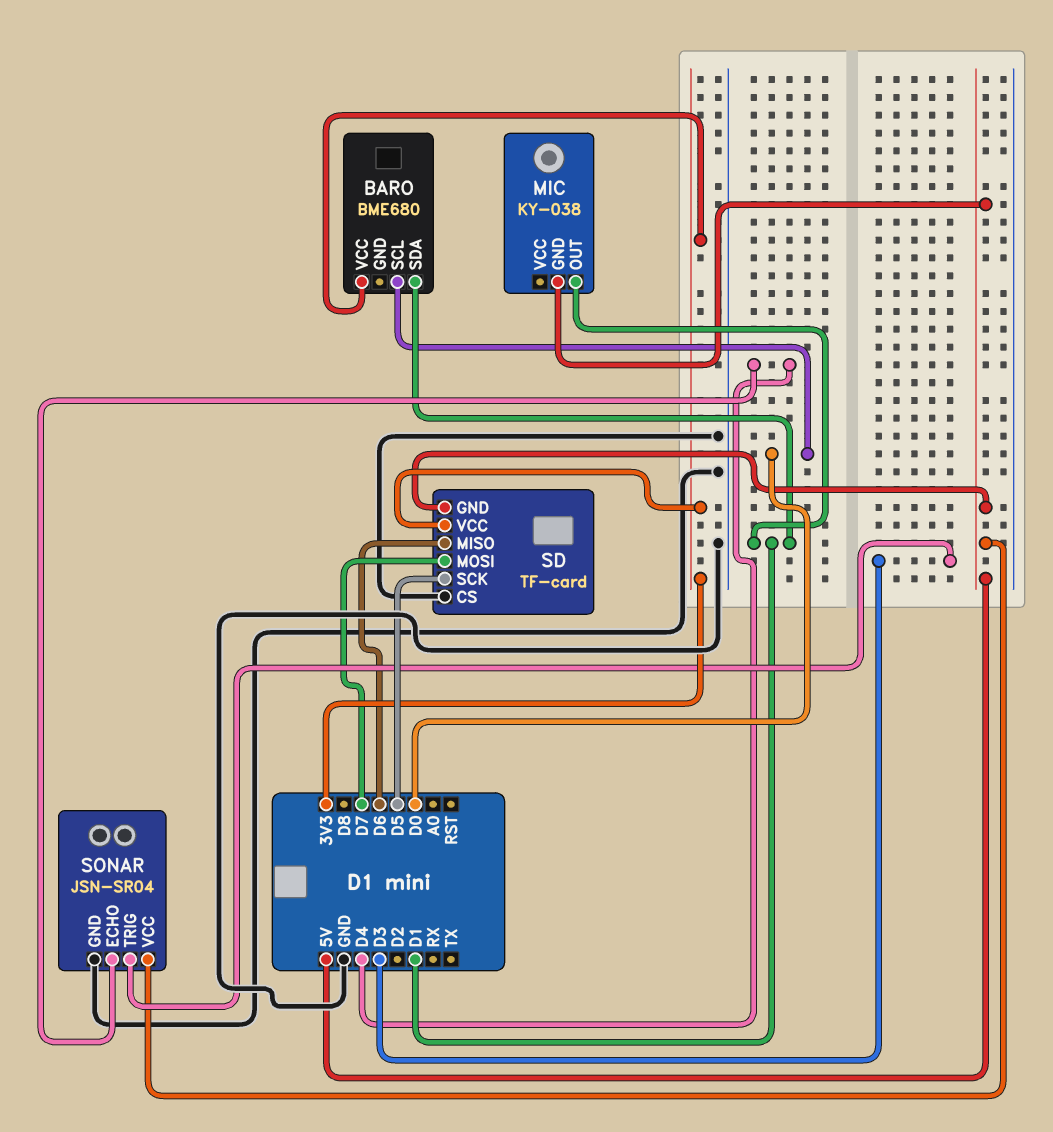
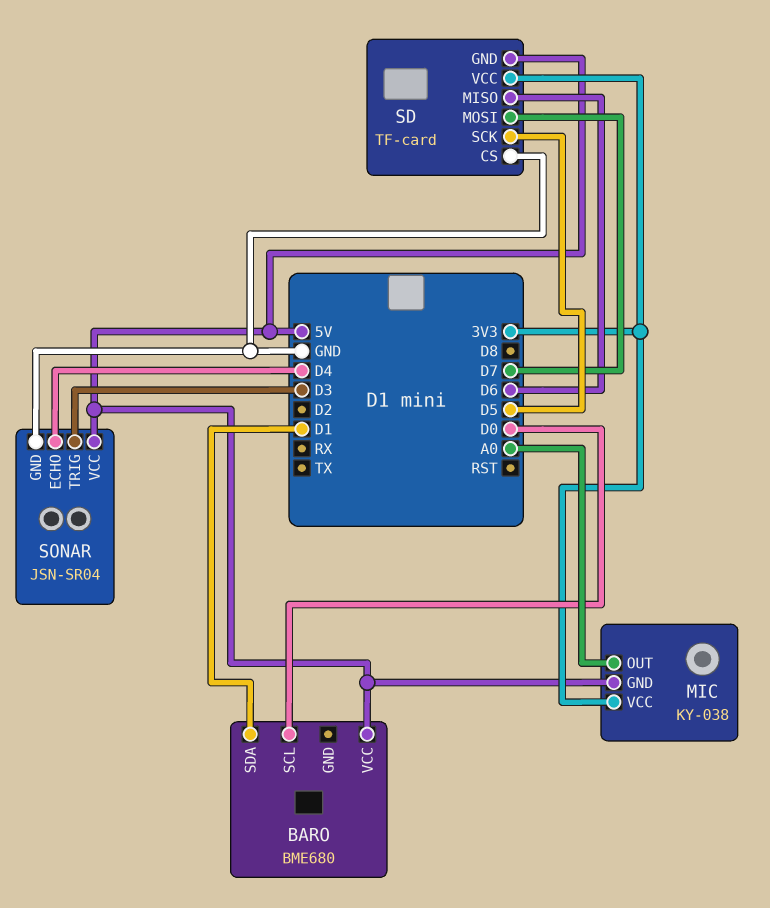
BARO pin VCC: 3V3 -> 5V
MIC pin OUT: D1 -> A0
MIC pin VCC: none -> 3V3

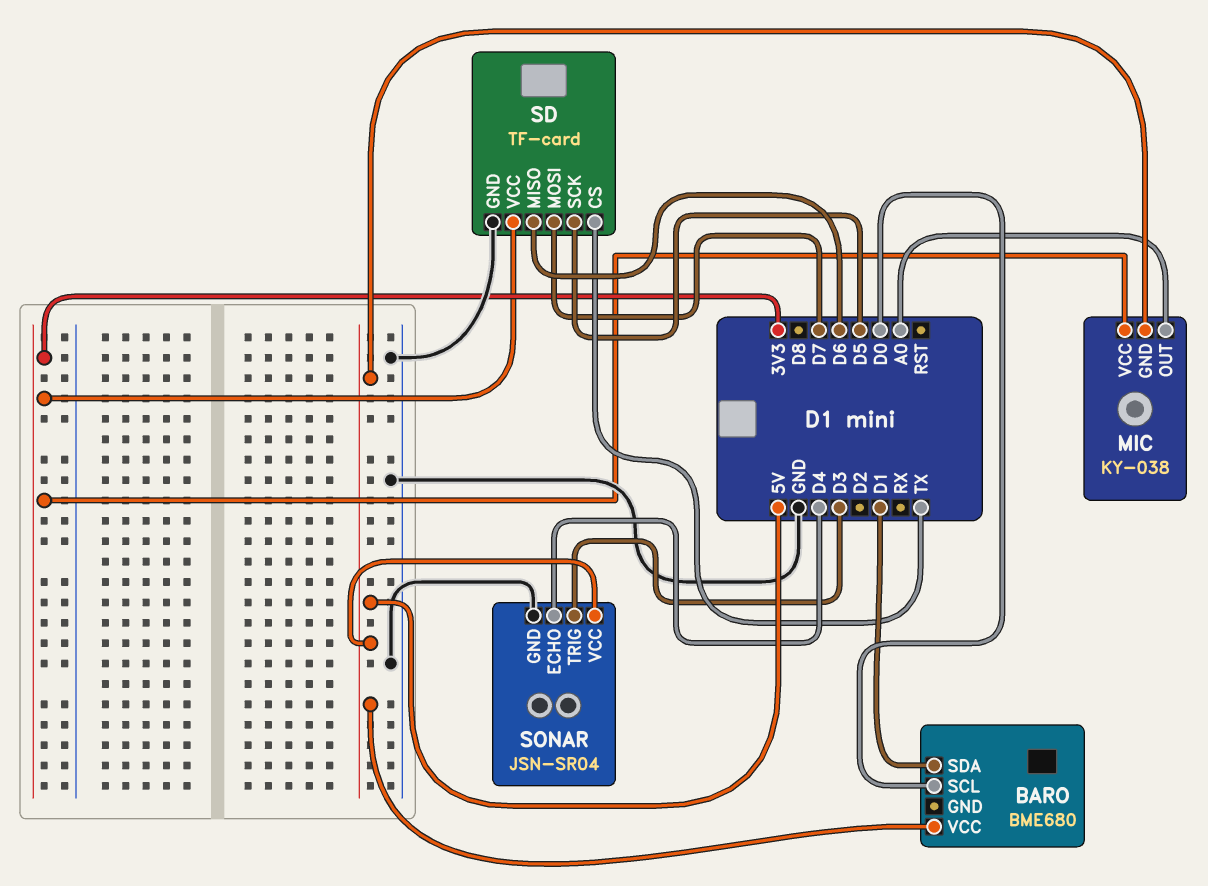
SD pin CS: GND -> TX
SD pin GND: 5V -> GND

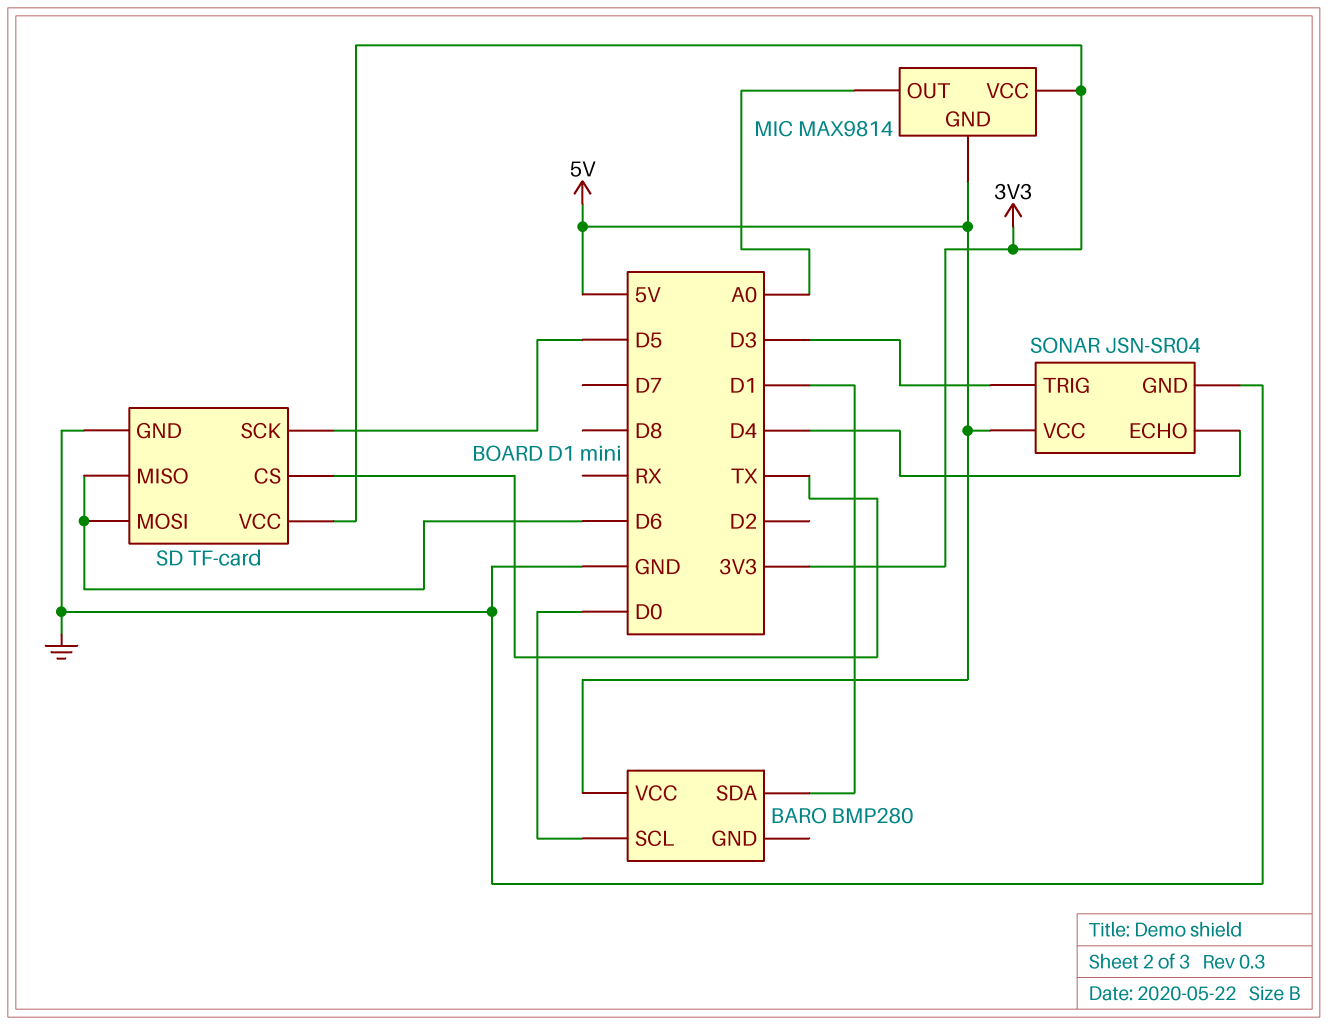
BARO: BME680 -> BMP280
MIC: KY-038 -> MAX9814
SD pin MOSI: D7 -> D6

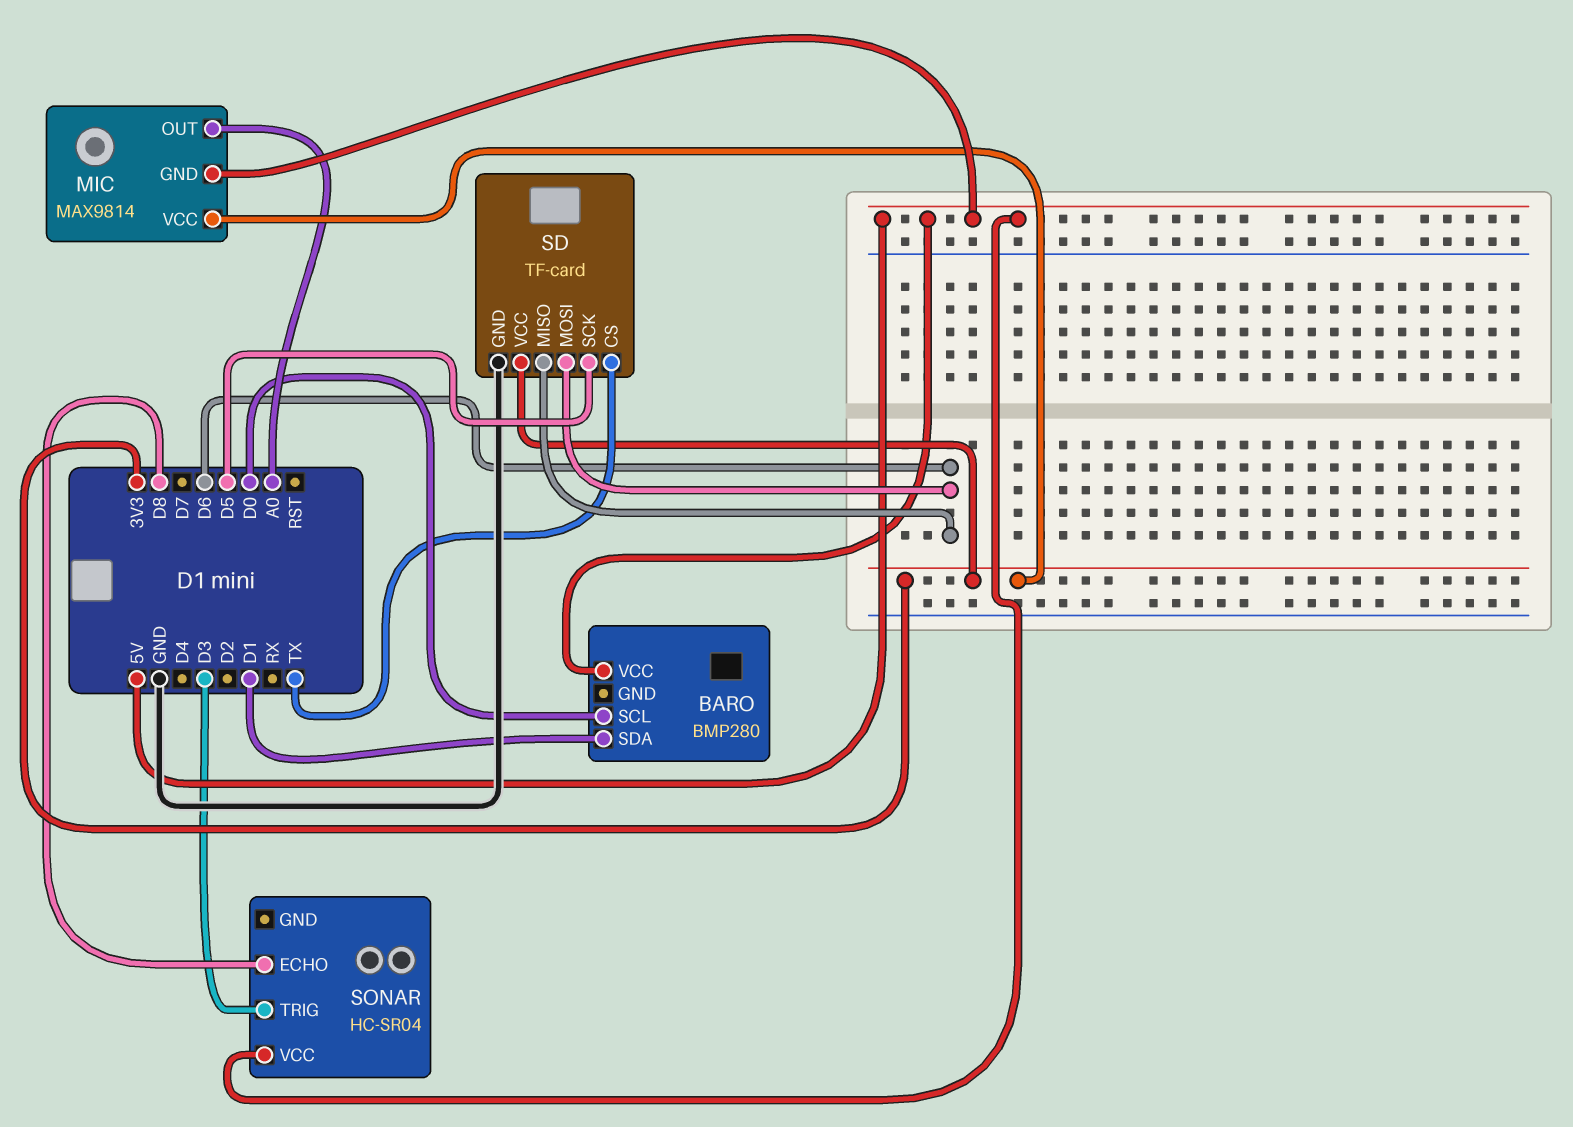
SONAR: JSN-SR04 -> HC-SR04
SONAR pin ECHO: D4 -> D8
SONAR pin GND: GND -> none

